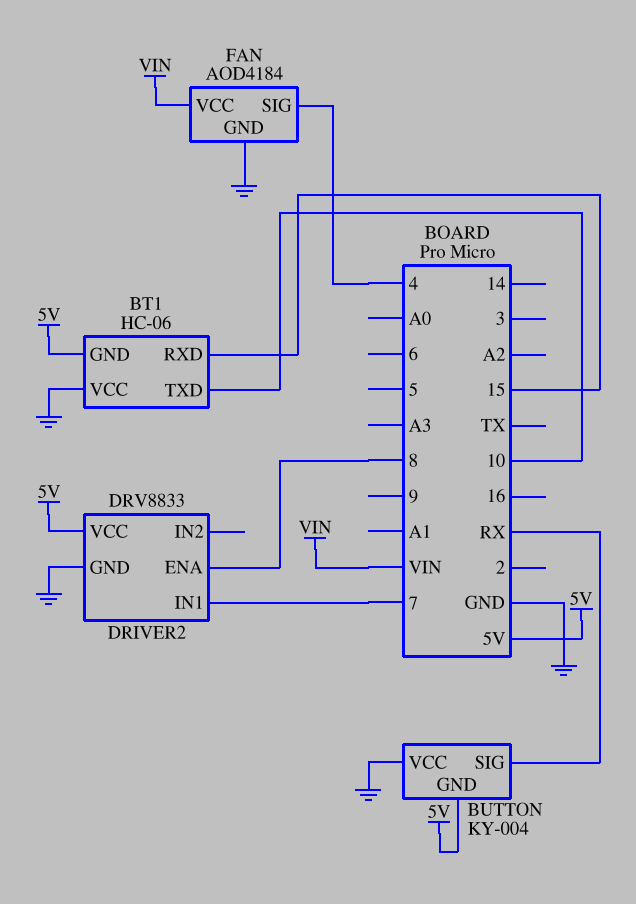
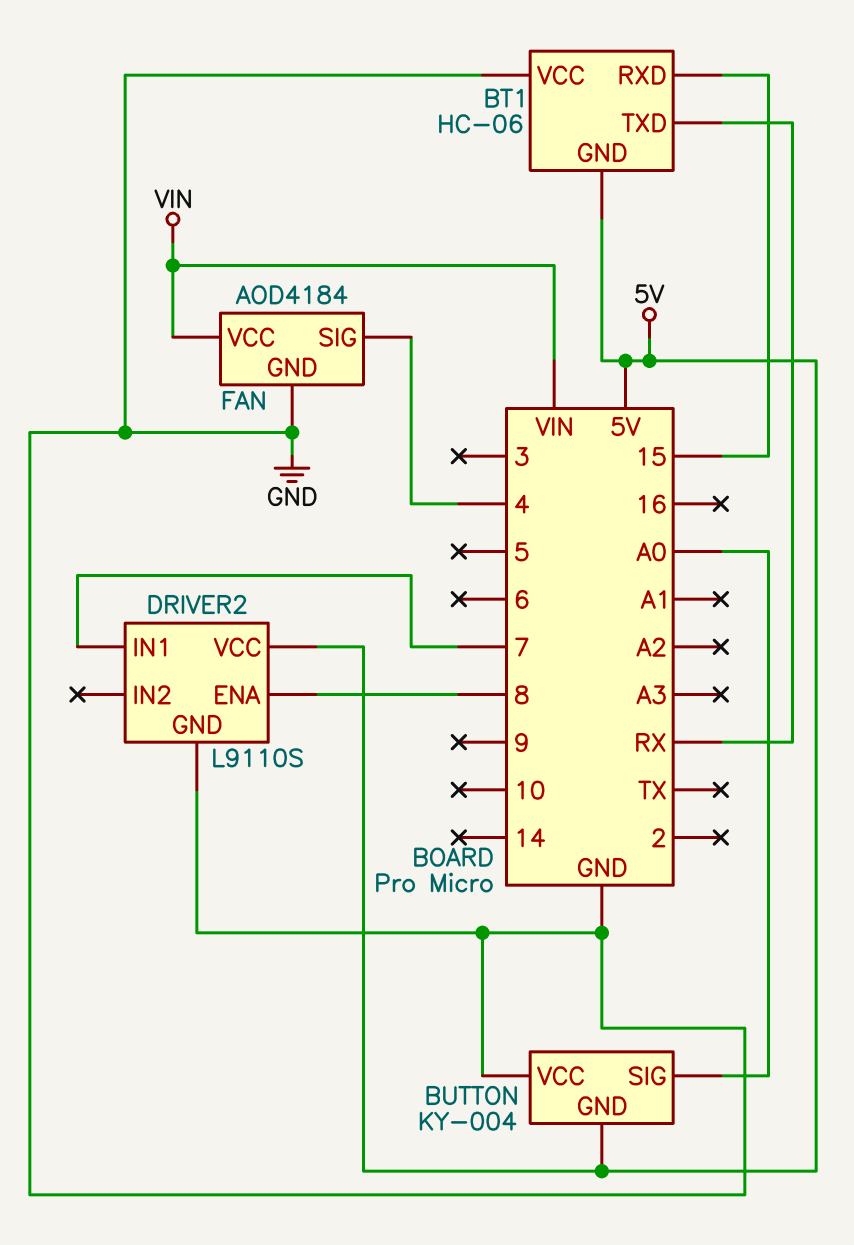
BT1 pin TXD: 10 -> RX
BUTTON pin SIG: RX -> A0
DRIVER2: DRV8833 -> L9110S

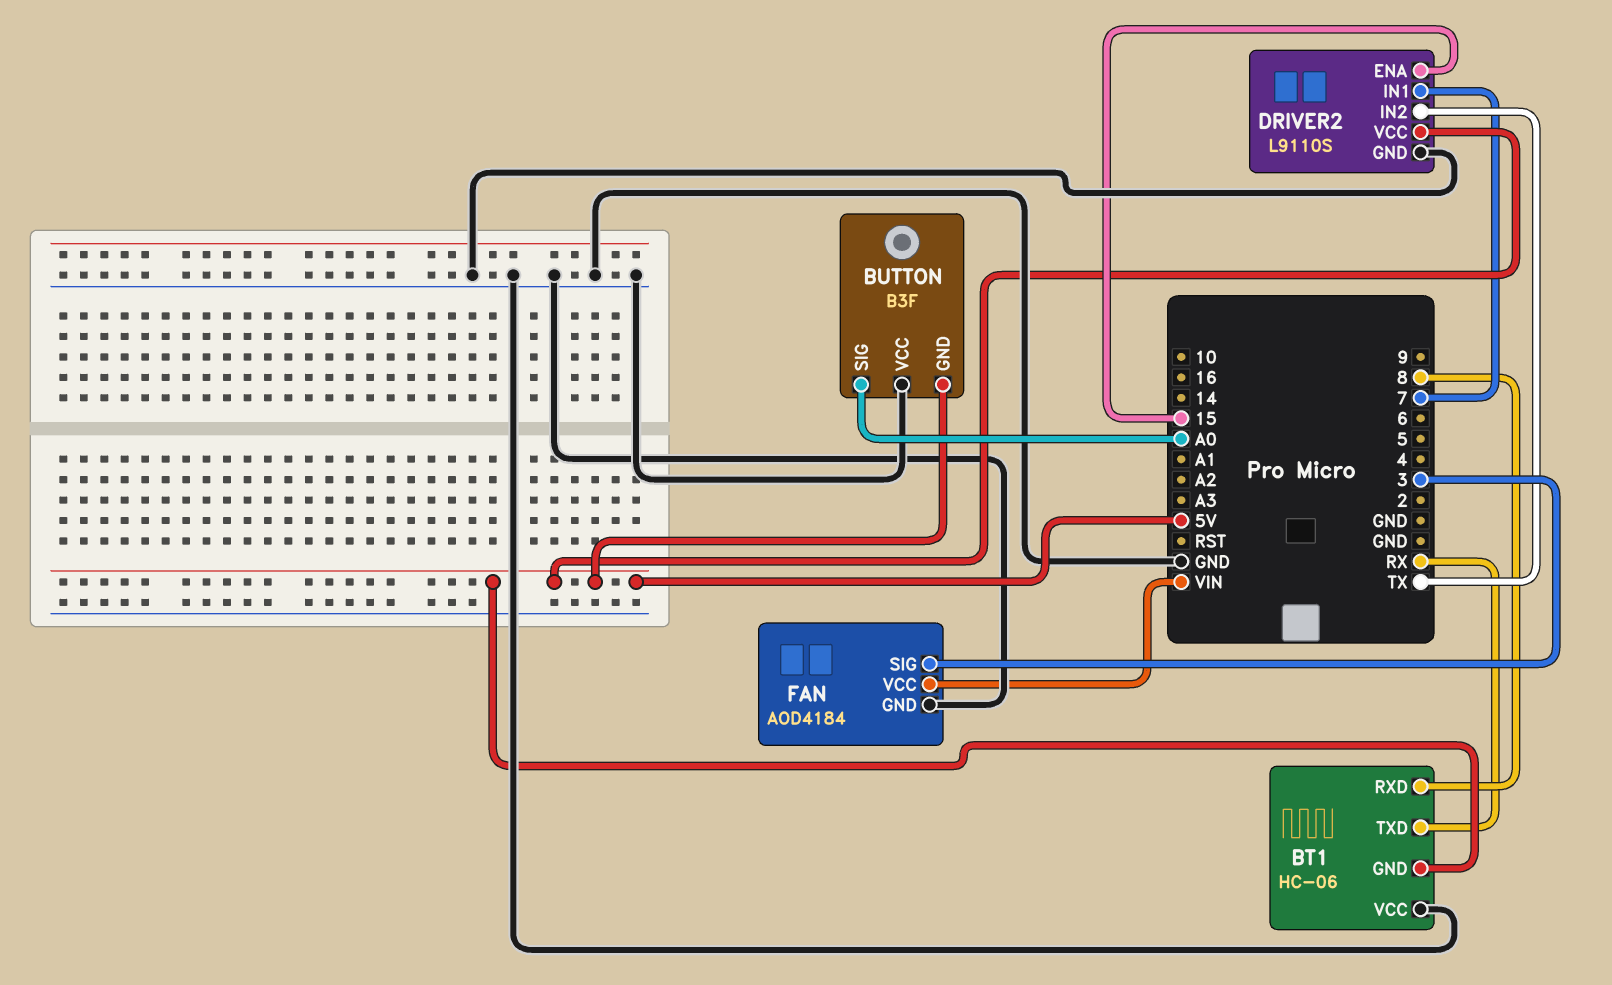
BT1 pin RXD: 15 -> 8
BUTTON: KY-004 -> B3F
DRIVER2 pin ENA: 8 -> 15
DRIVER2 pin IN2: none -> TX
FAN pin SIG: 4 -> 3

